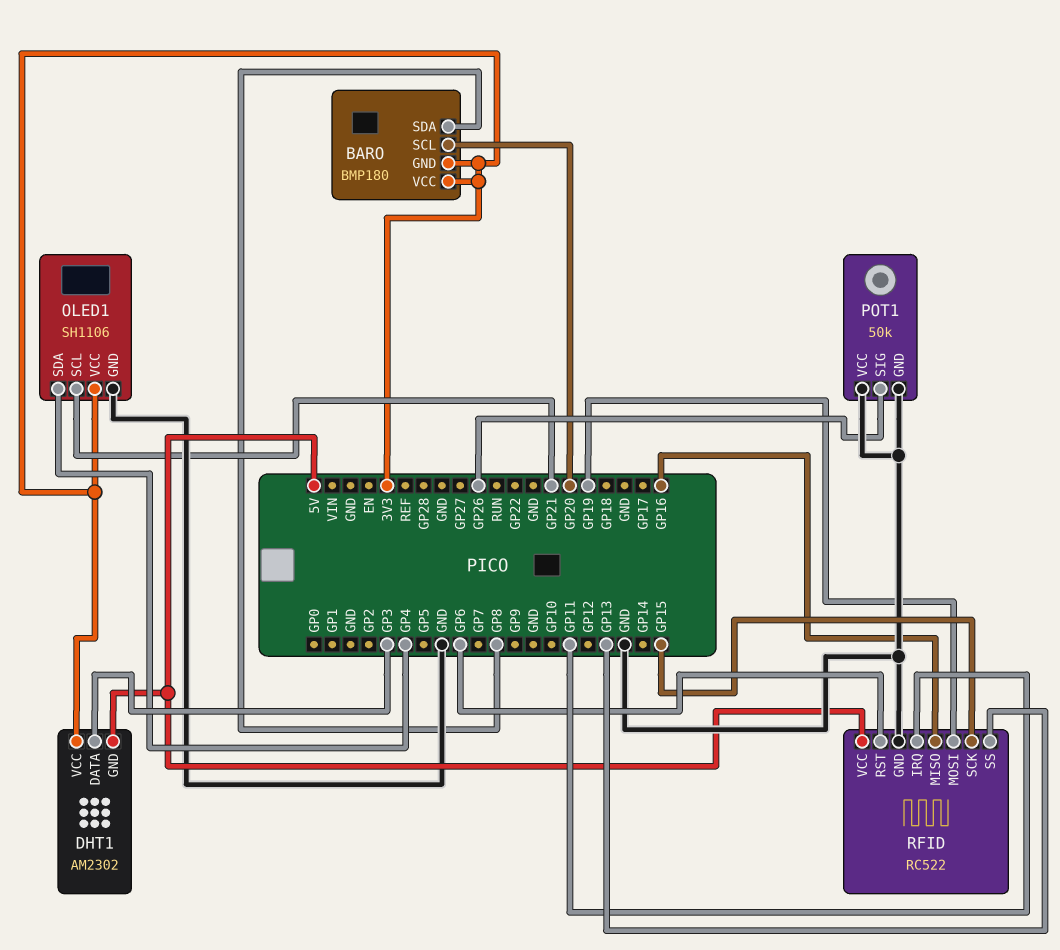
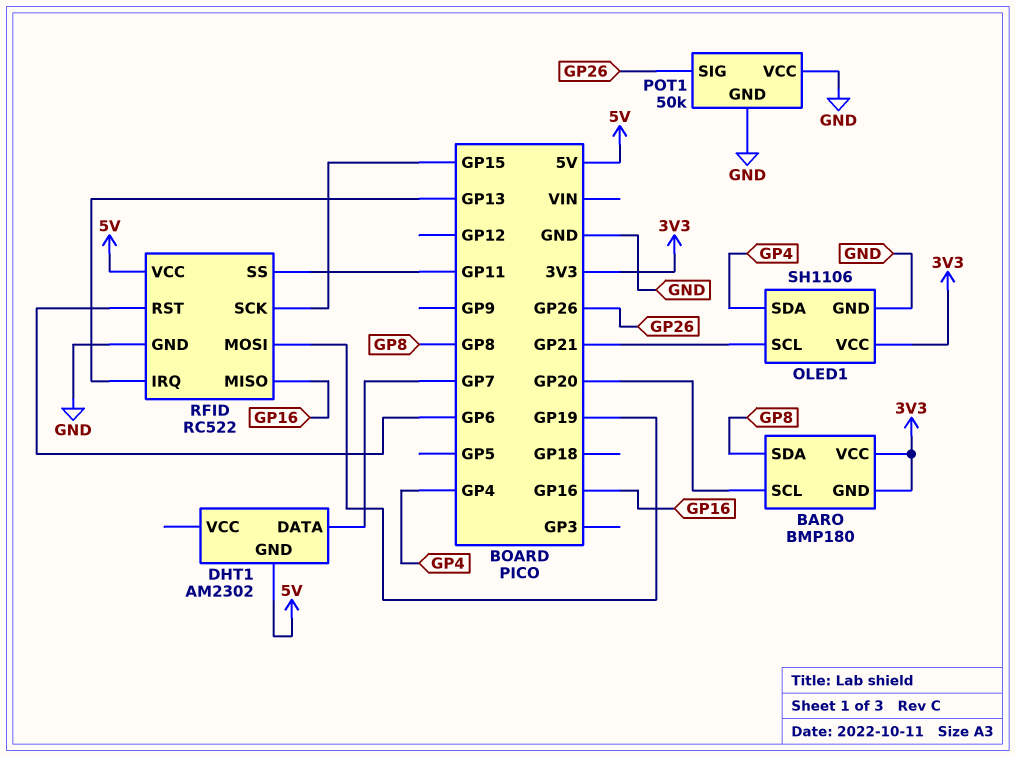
DHT1 pin DATA: GP3 -> GP7
DHT1 pin VCC: 3V3 -> none
RFID pin IRQ: GP11 -> GP13
RFID pin SS: GP13 -> GP11

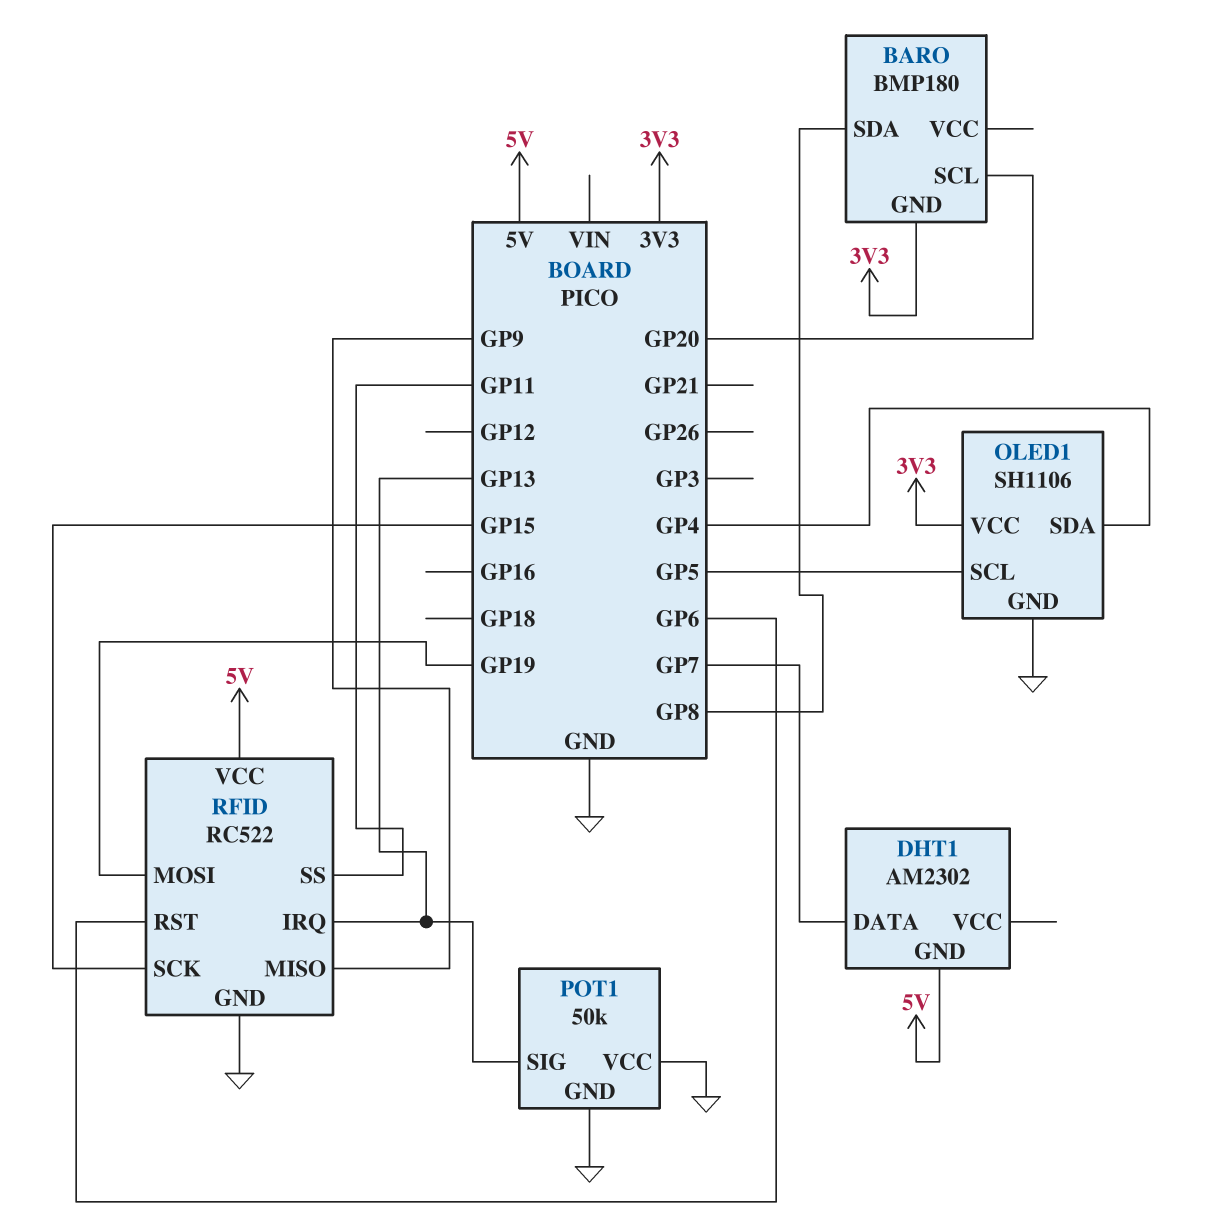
BARO pin VCC: 3V3 -> none
OLED1 pin SCL: GP21 -> GP5
POT1 pin SIG: GP26 -> GP13
RFID pin MISO: GP16 -> GP9

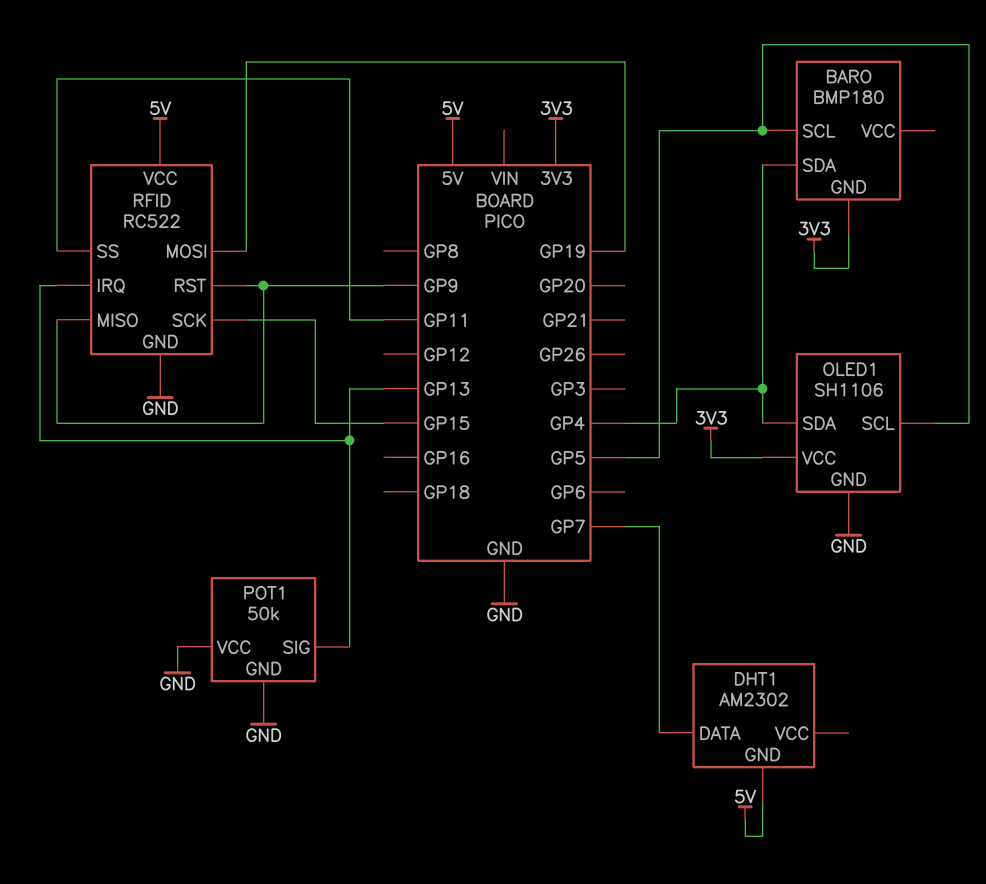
BARO pin SCL: GP20 -> GP5
BARO pin SDA: GP8 -> GP4
RFID pin RST: GP6 -> GP9

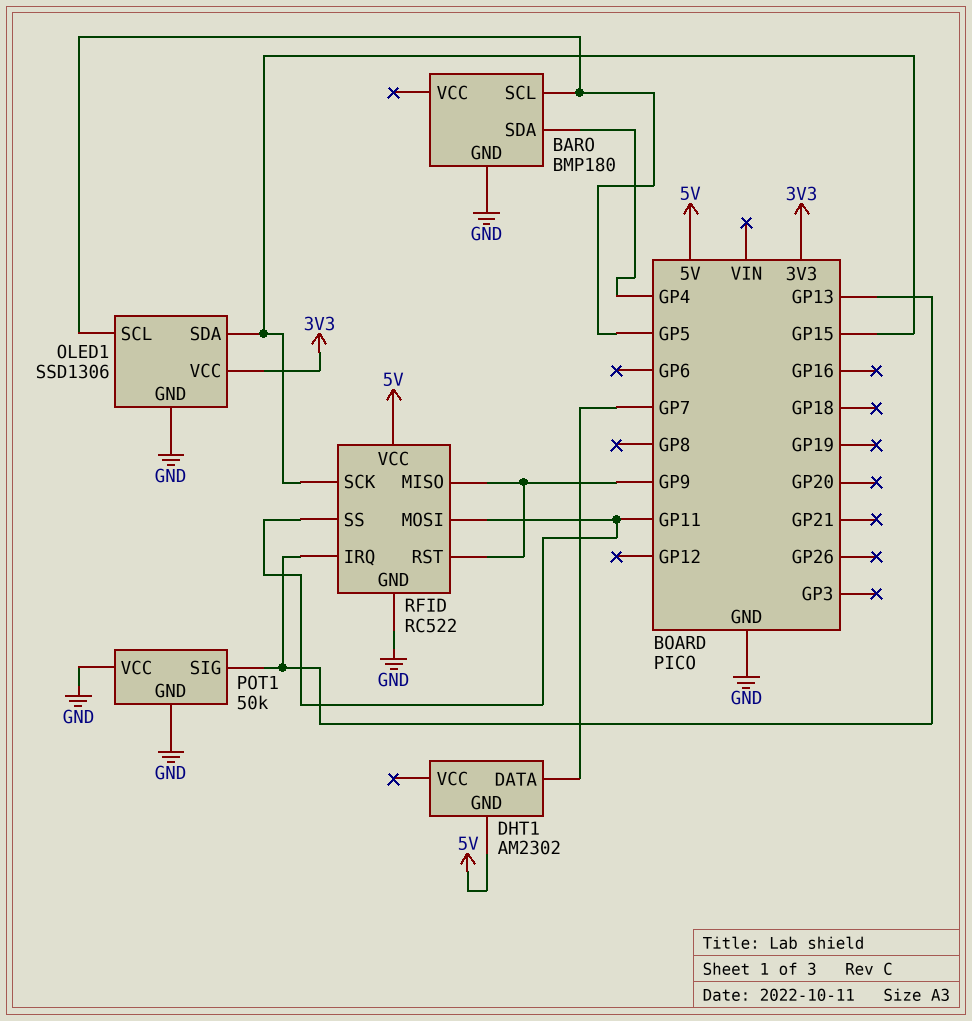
BARO pin GND: 3V3 -> GND
OLED1: SH1106 -> SSD1306
OLED1 pin SDA: GP4 -> GP15
RFID pin MOSI: GP19 -> GP11

